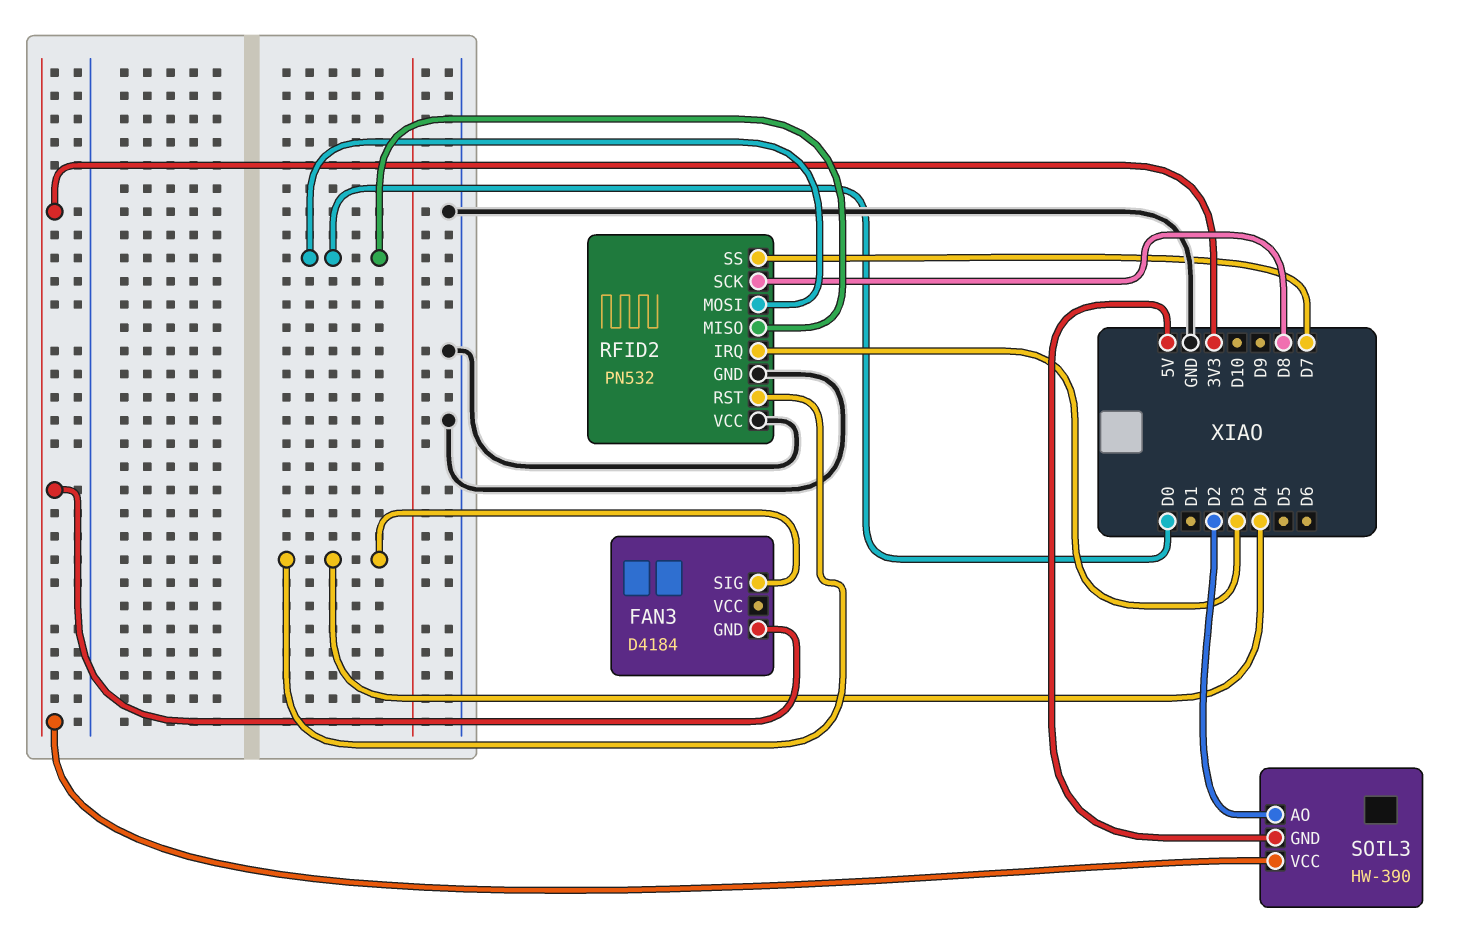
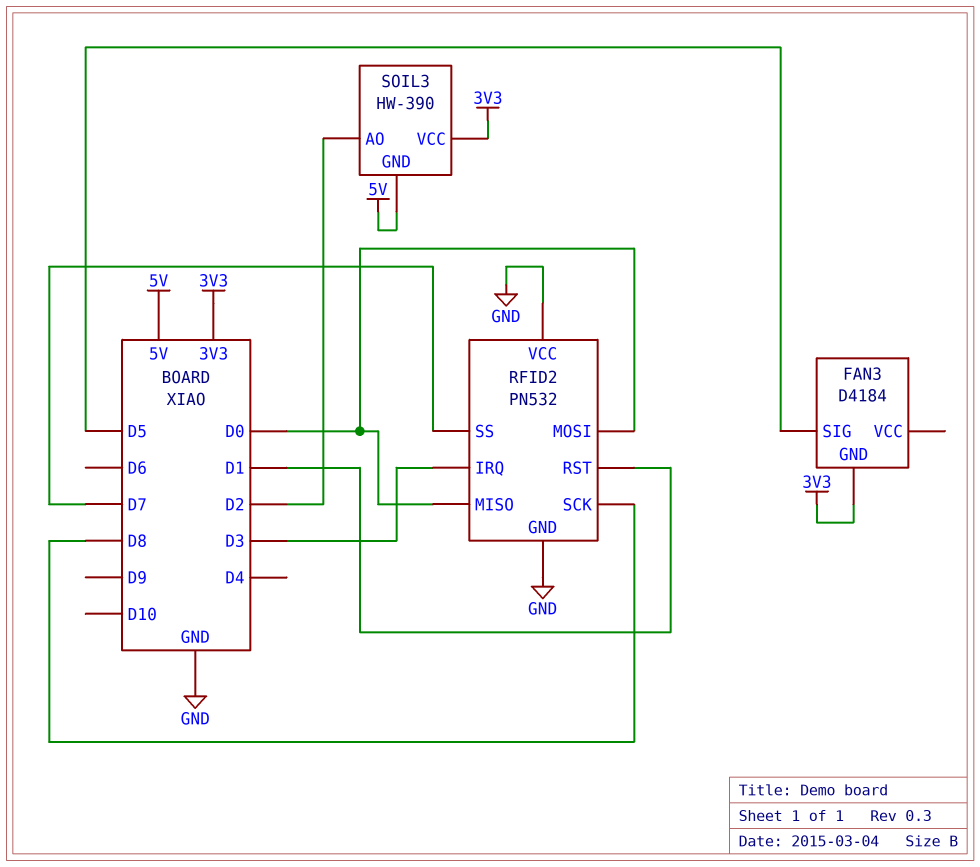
FAN3 pin SIG: D4 -> D5
RFID2 pin RST: D4 -> D1

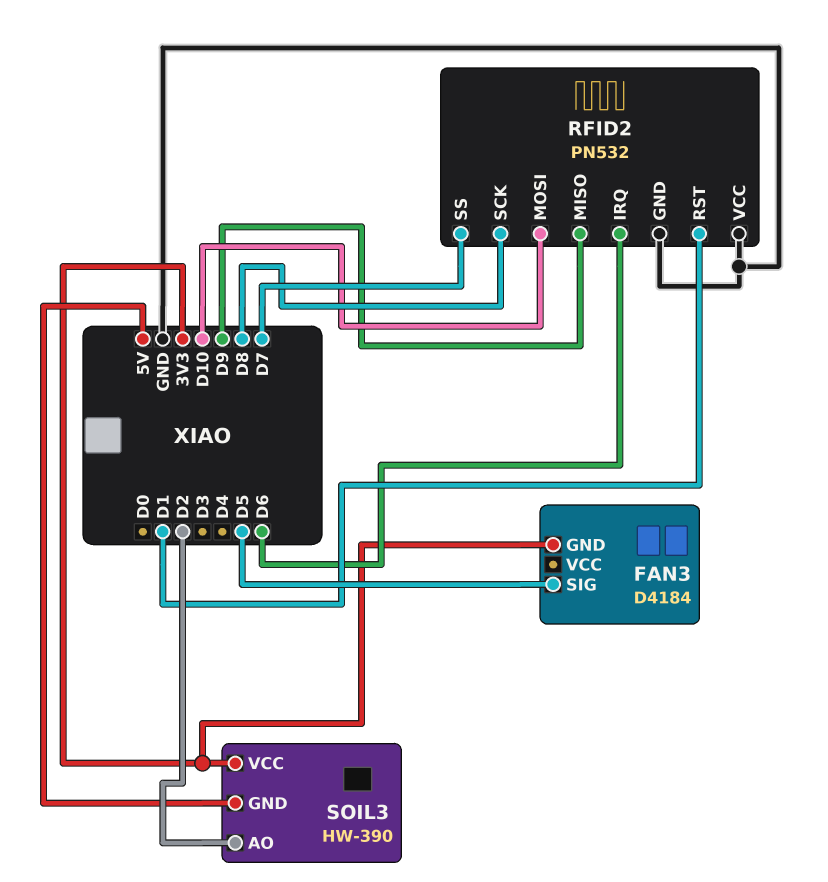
RFID2 pin IRQ: D3 -> D6
RFID2 pin MISO: D0 -> D9
RFID2 pin MOSI: D0 -> D10

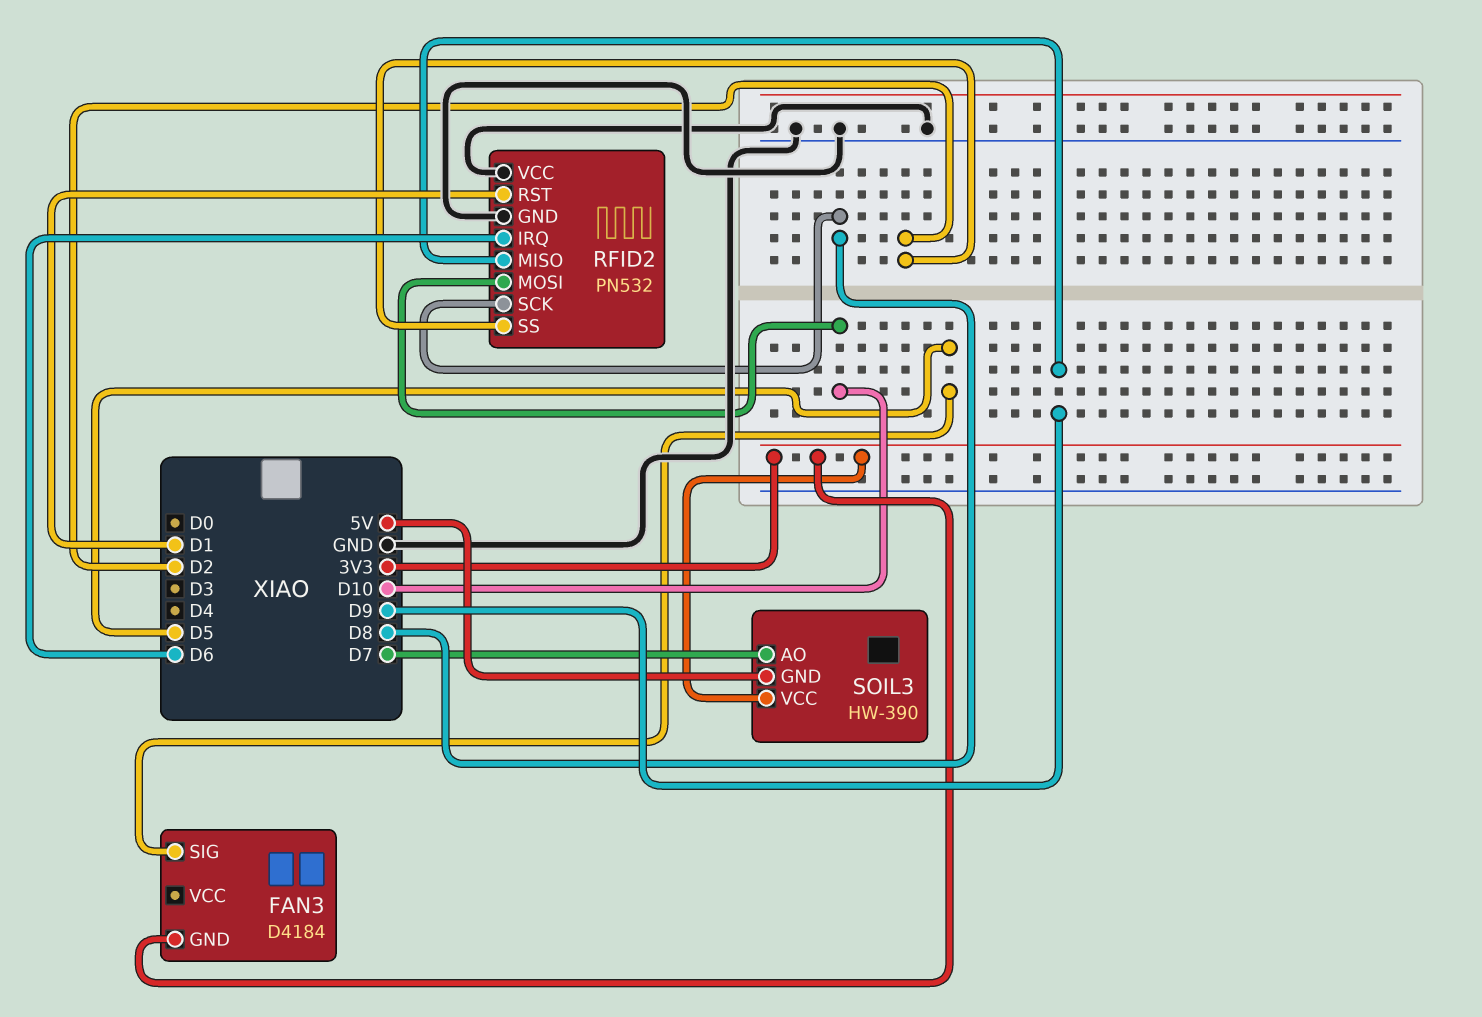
RFID2 pin SS: D7 -> D2
SOIL3 pin AO: D2 -> D7

